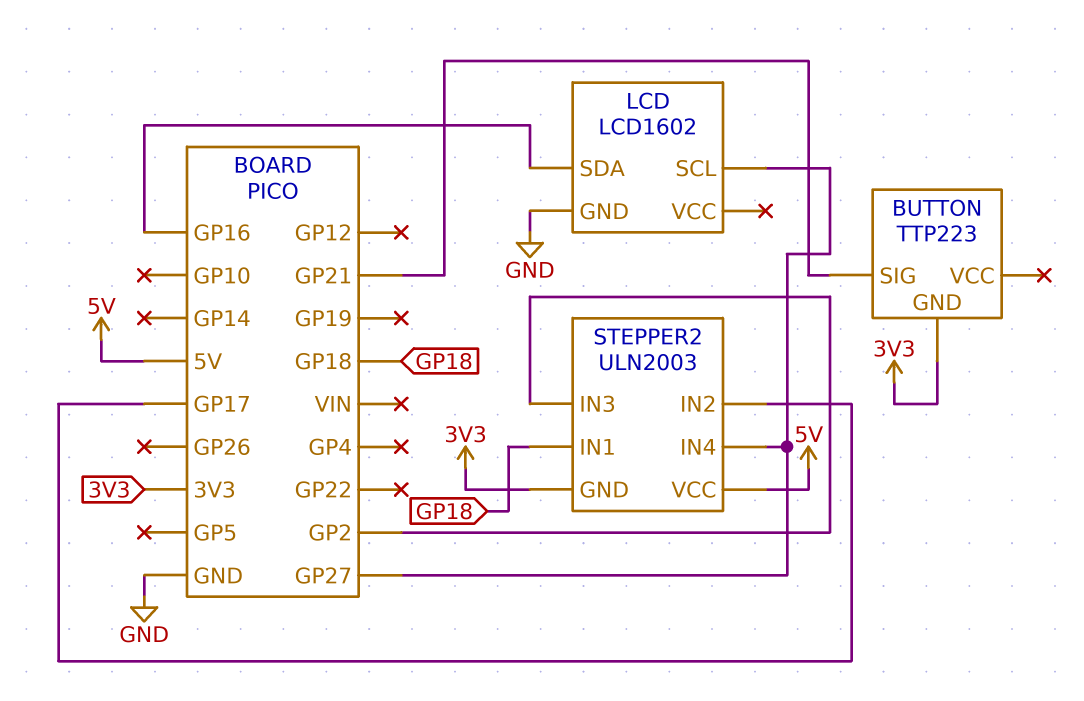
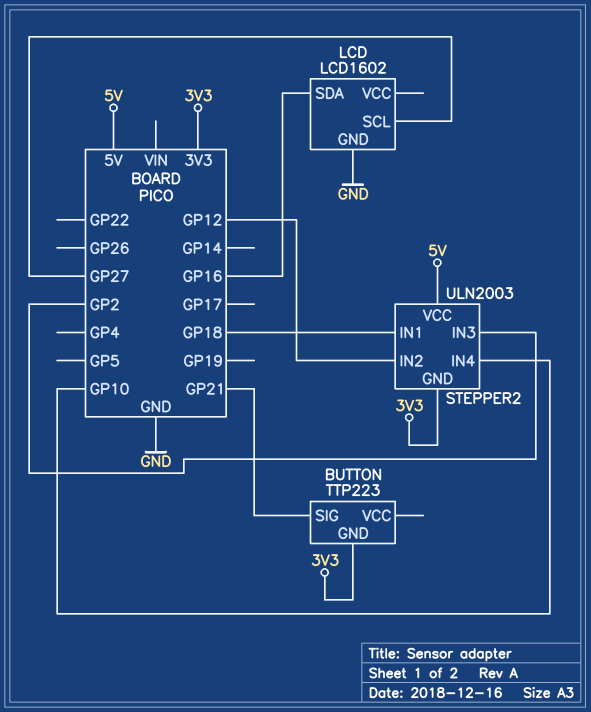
STEPPER2 pin IN2: GP17 -> GP12
STEPPER2 pin IN4: GP27 -> GP10

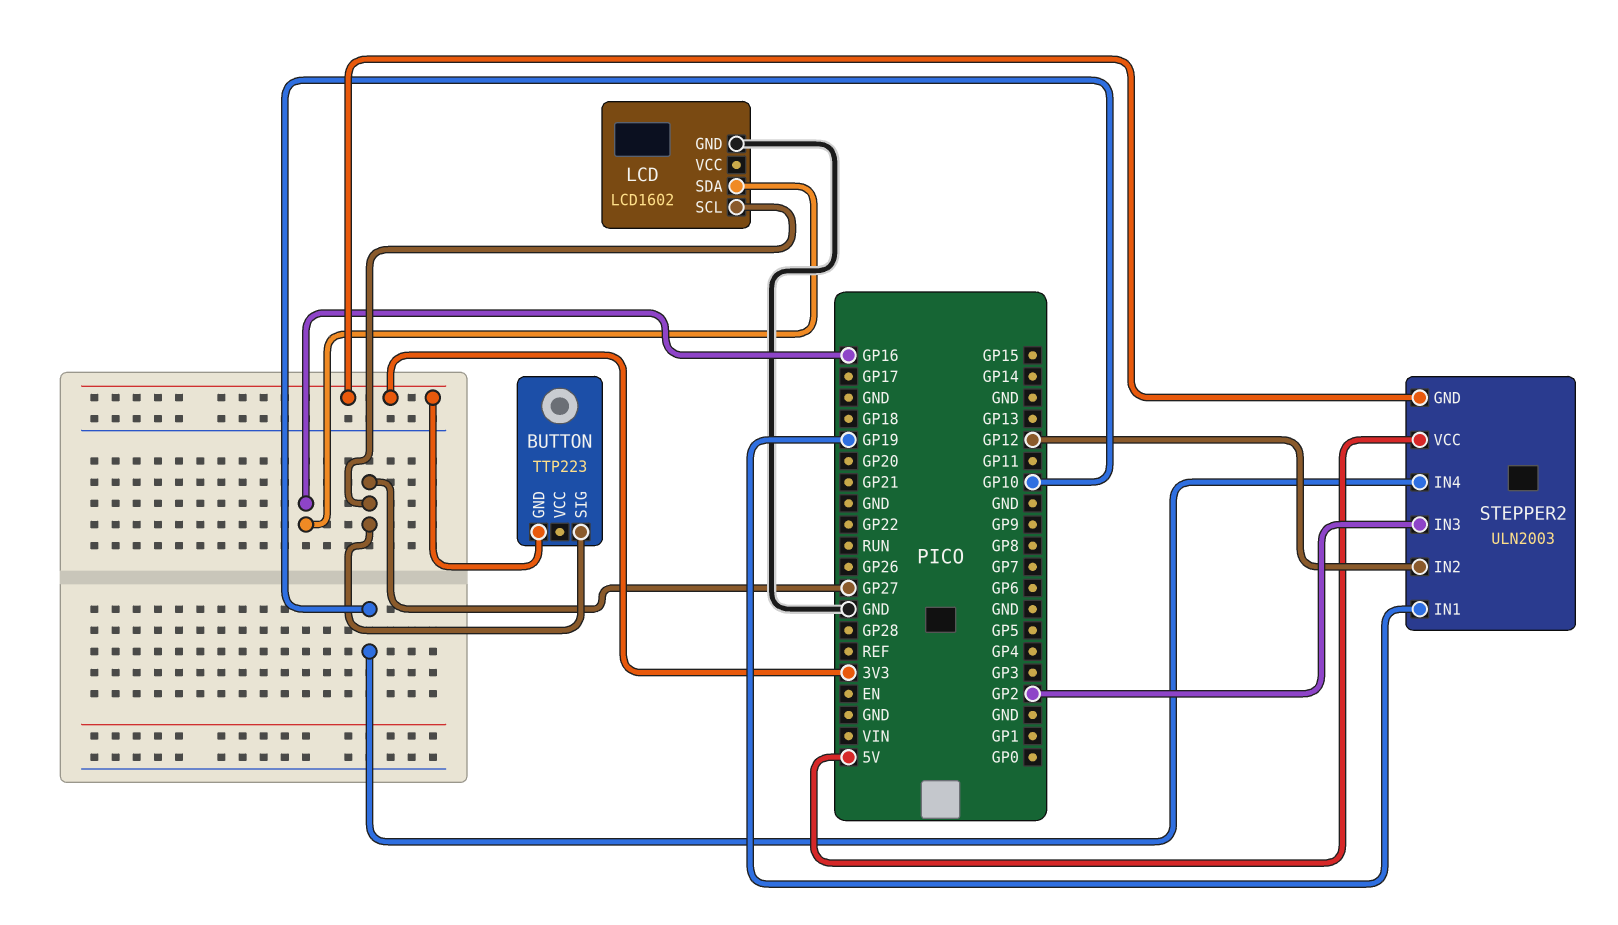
BUTTON pin SIG: GP21 -> GP27
STEPPER2 pin IN1: GP18 -> GP19

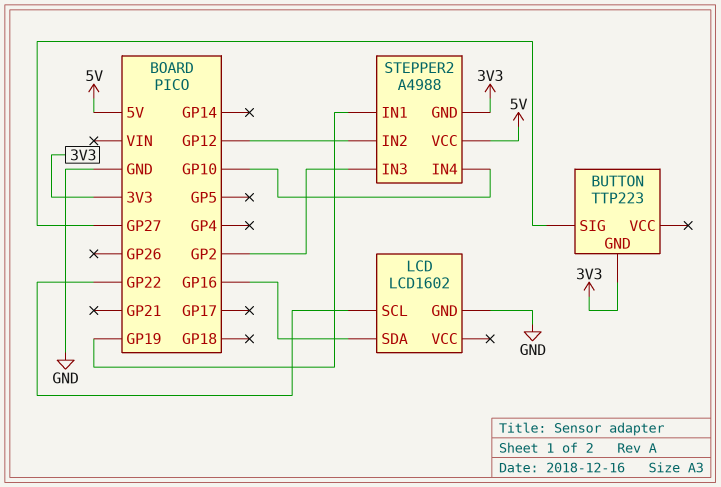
LCD pin SCL: GP27 -> GP22
STEPPER2: ULN2003 -> A4988

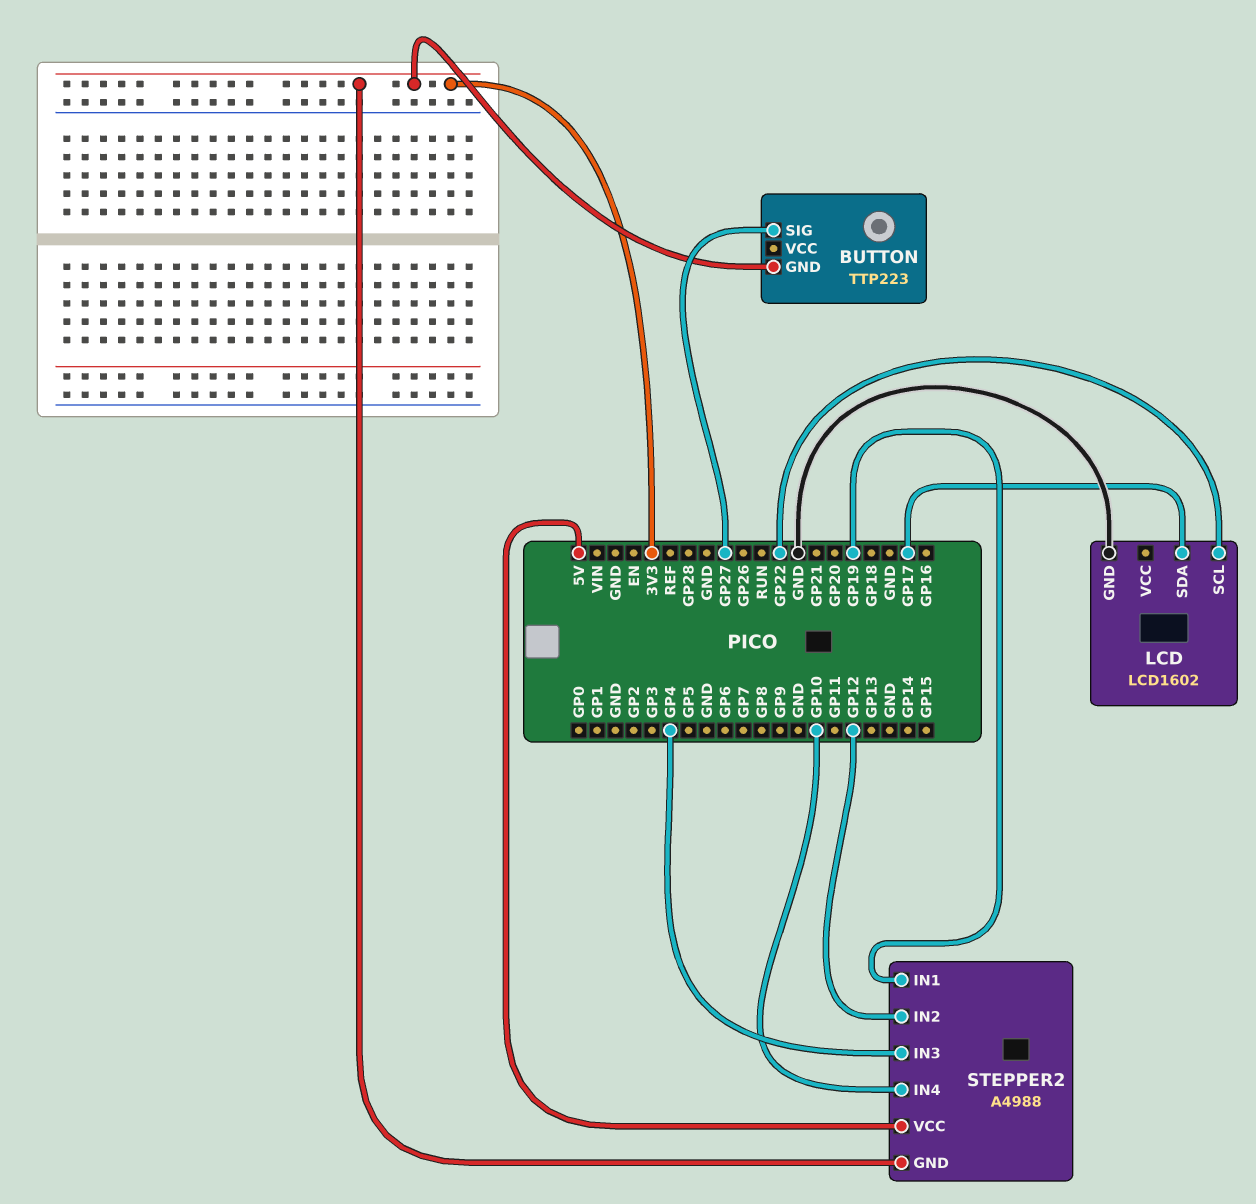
LCD pin SDA: GP16 -> GP17
STEPPER2 pin IN3: GP2 -> GP4

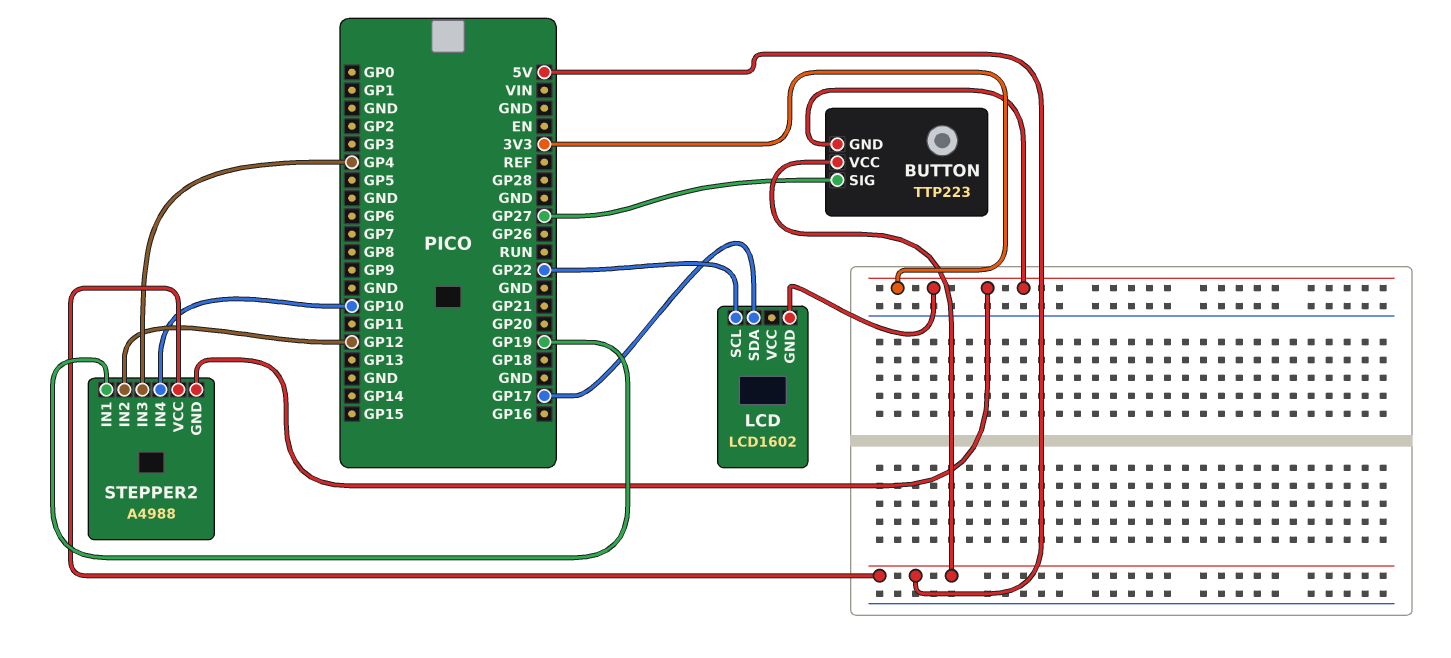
BUTTON pin VCC: none -> 5V
LCD pin GND: GND -> 3V3

